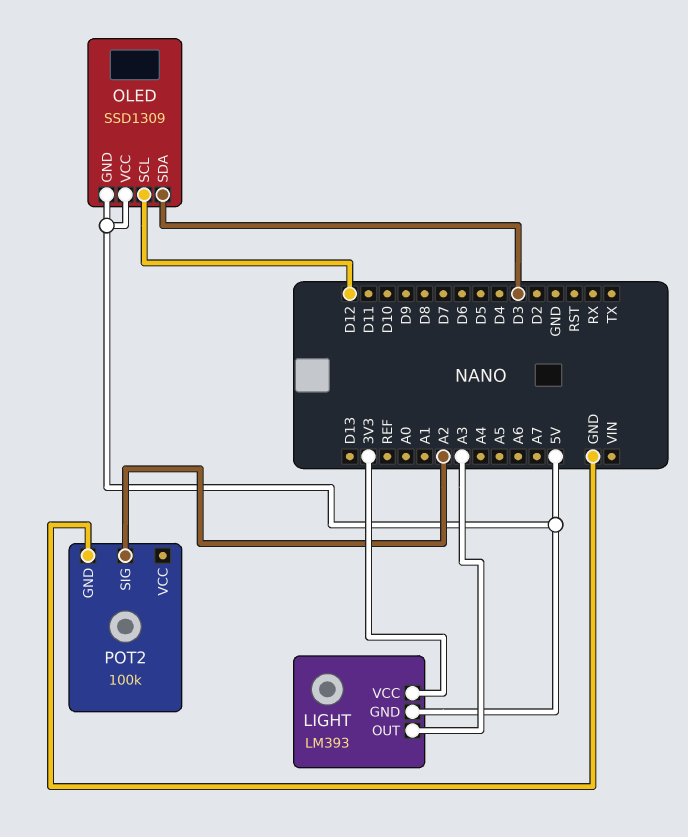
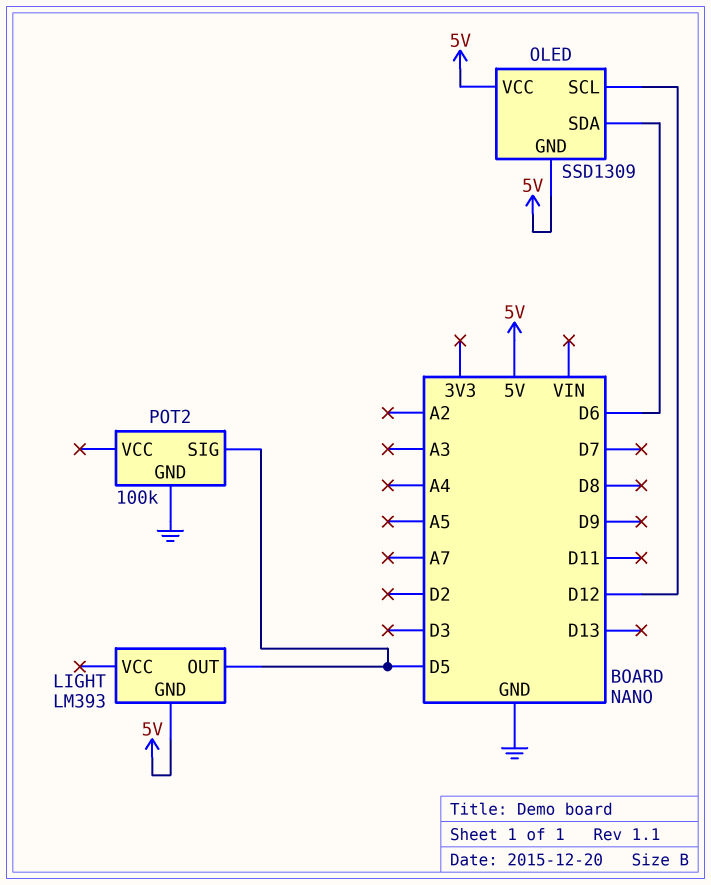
LIGHT pin OUT: A3 -> D5
LIGHT pin VCC: 3V3 -> none
OLED pin SDA: D3 -> D6
POT2 pin SIG: A2 -> D5

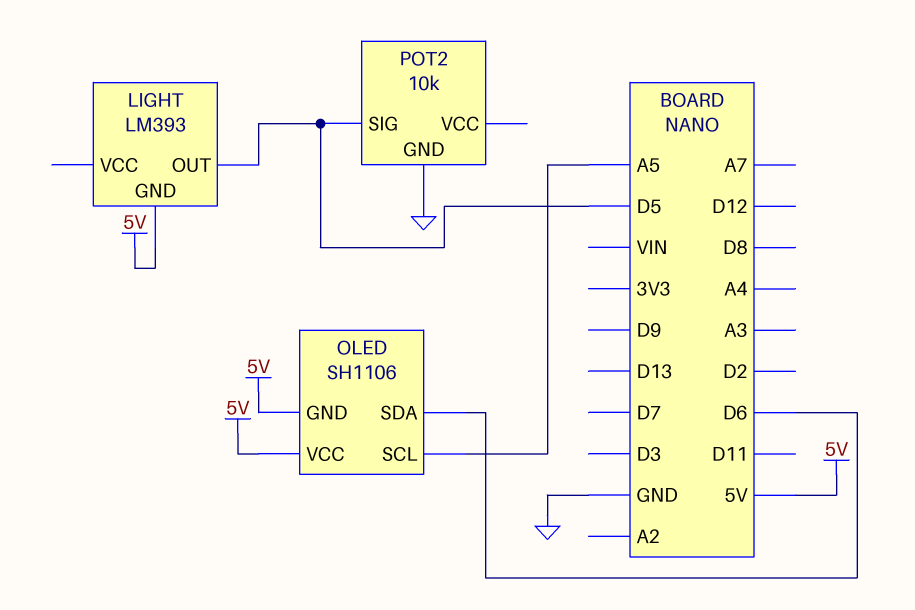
OLED: SSD1309 -> SH1106
OLED pin SCL: D12 -> A5
POT2: 100k -> 10k

